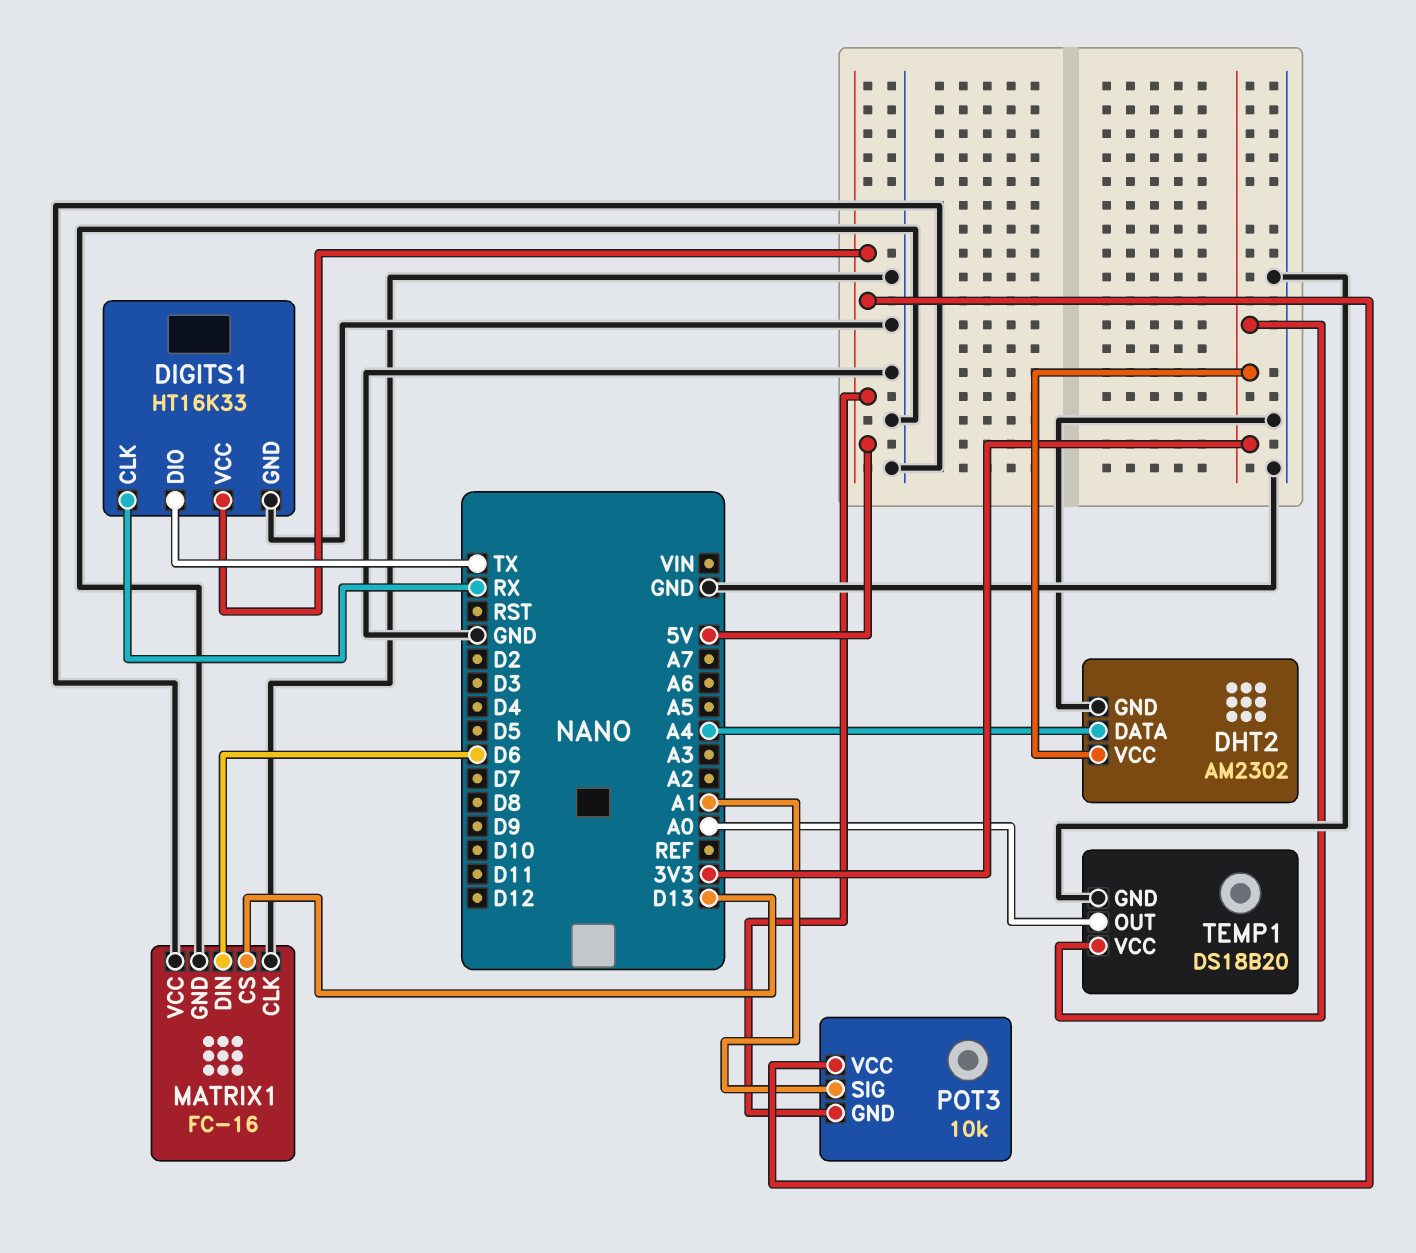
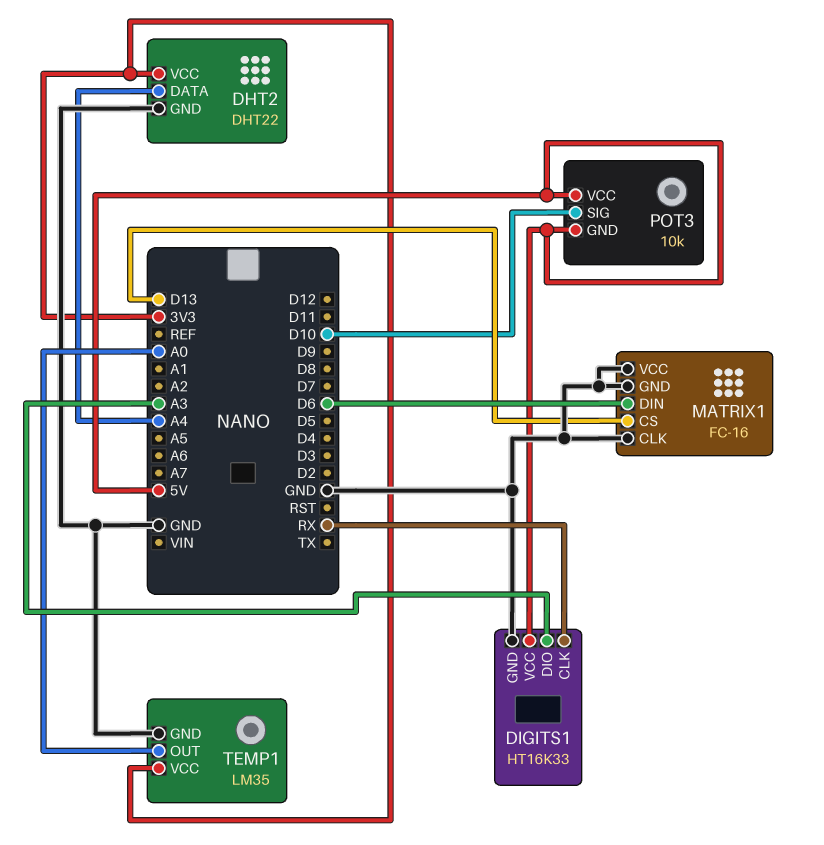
DHT2: AM2302 -> DHT22
DIGITS1 pin DIO: TX -> A3
POT3 pin SIG: A1 -> D10
TEMP1: DS18B20 -> LM35

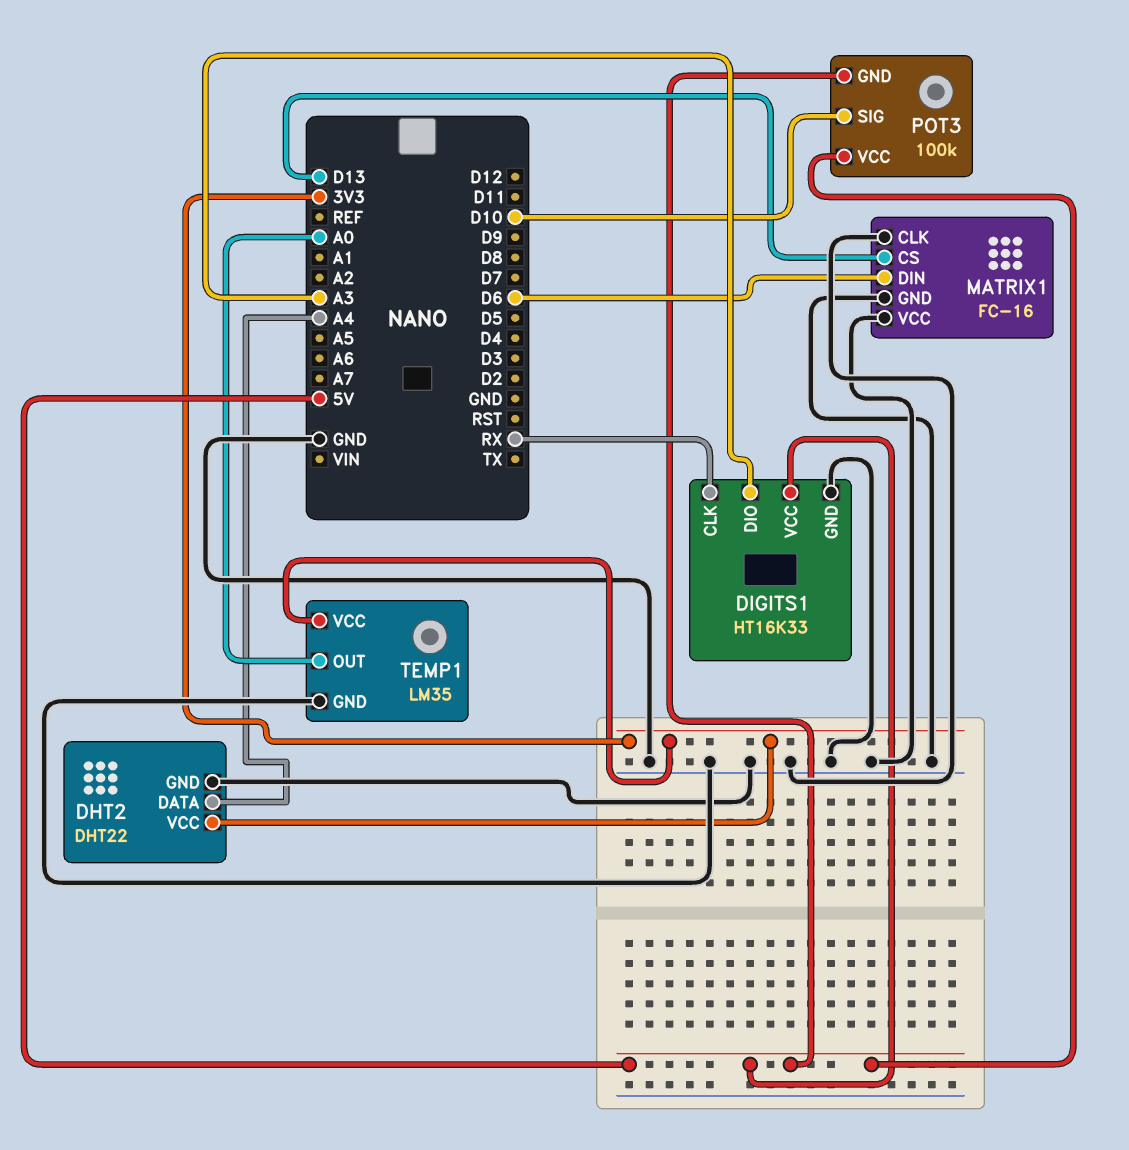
POT3: 10k -> 100k

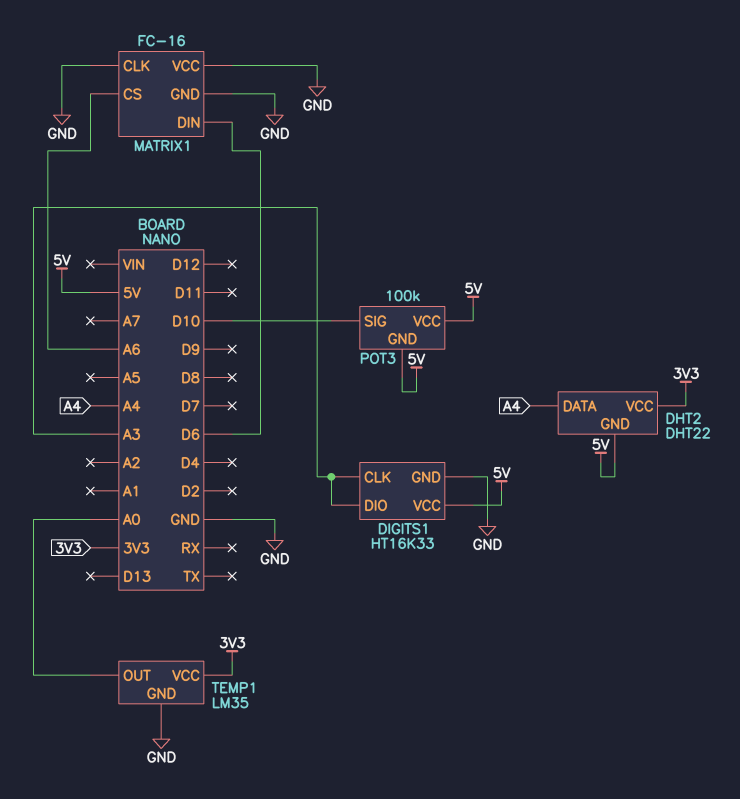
DHT2 pin GND: GND -> 5V
DIGITS1 pin CLK: RX -> A3
MATRIX1 pin CS: D13 -> A6

